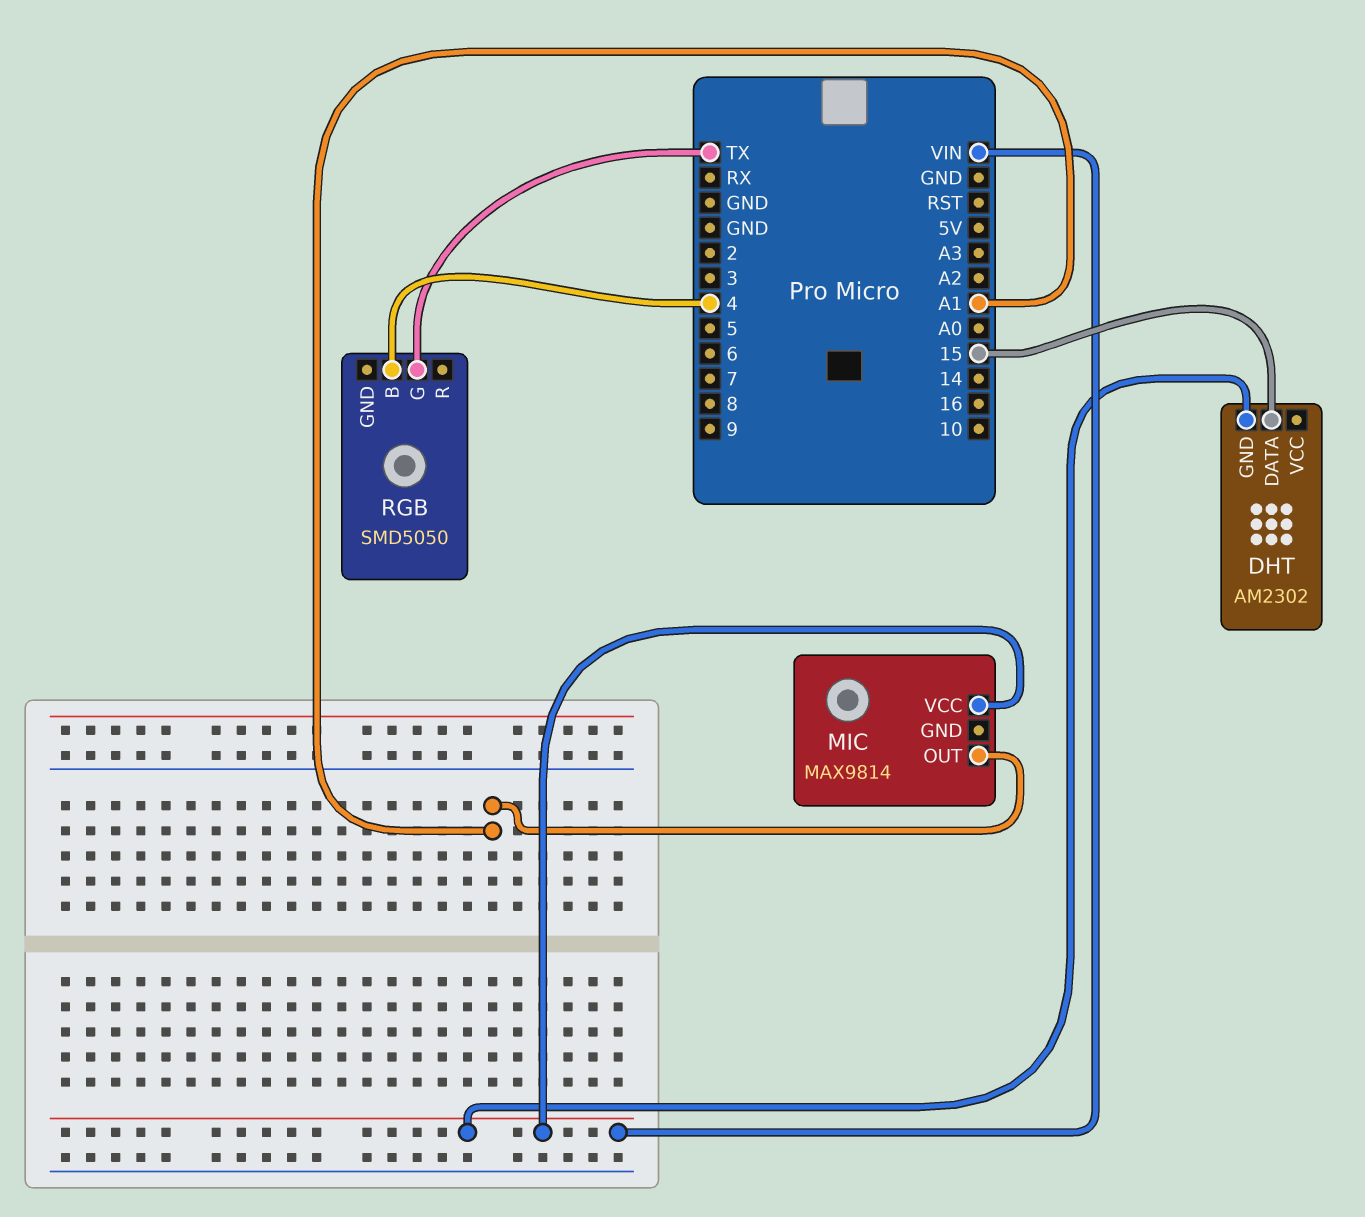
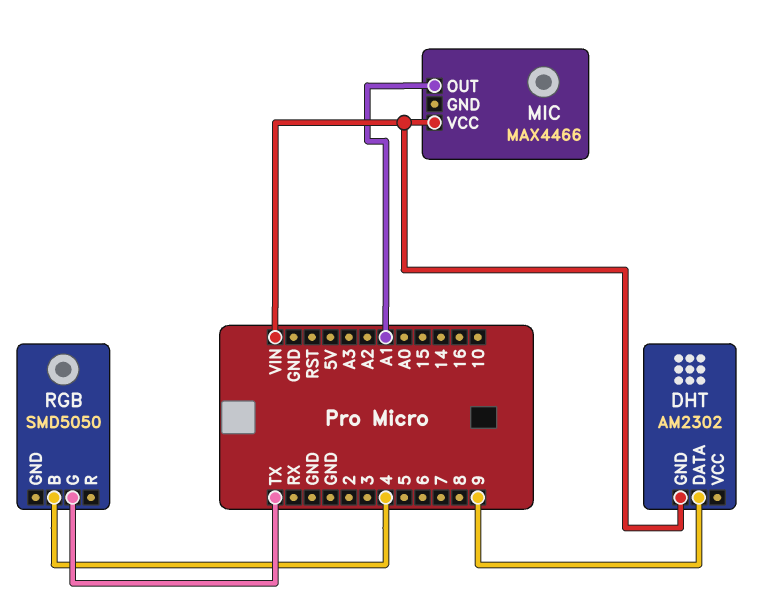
DHT pin DATA: 15 -> 9
MIC: MAX9814 -> MAX4466

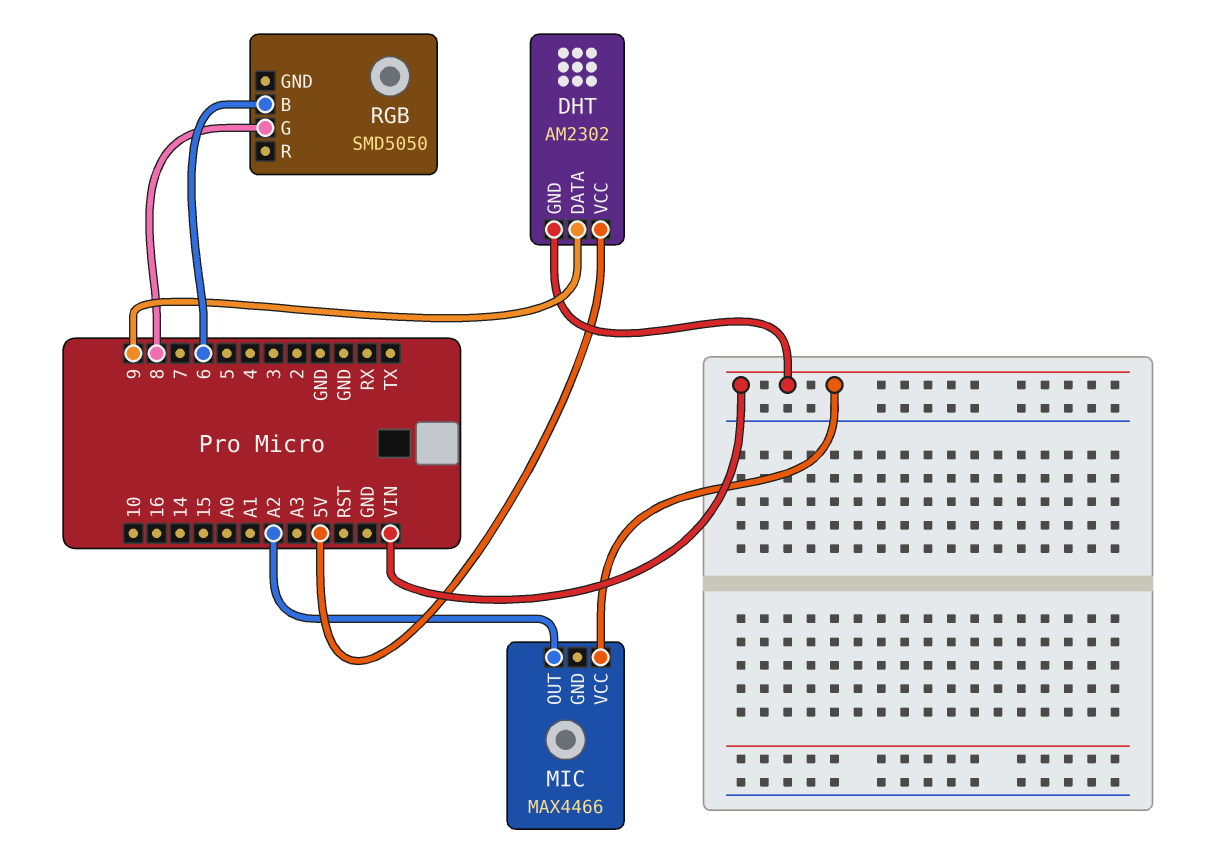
DHT pin VCC: none -> 5V
MIC pin OUT: A1 -> A2
RGB pin B: 4 -> 6
RGB pin G: TX -> 8

